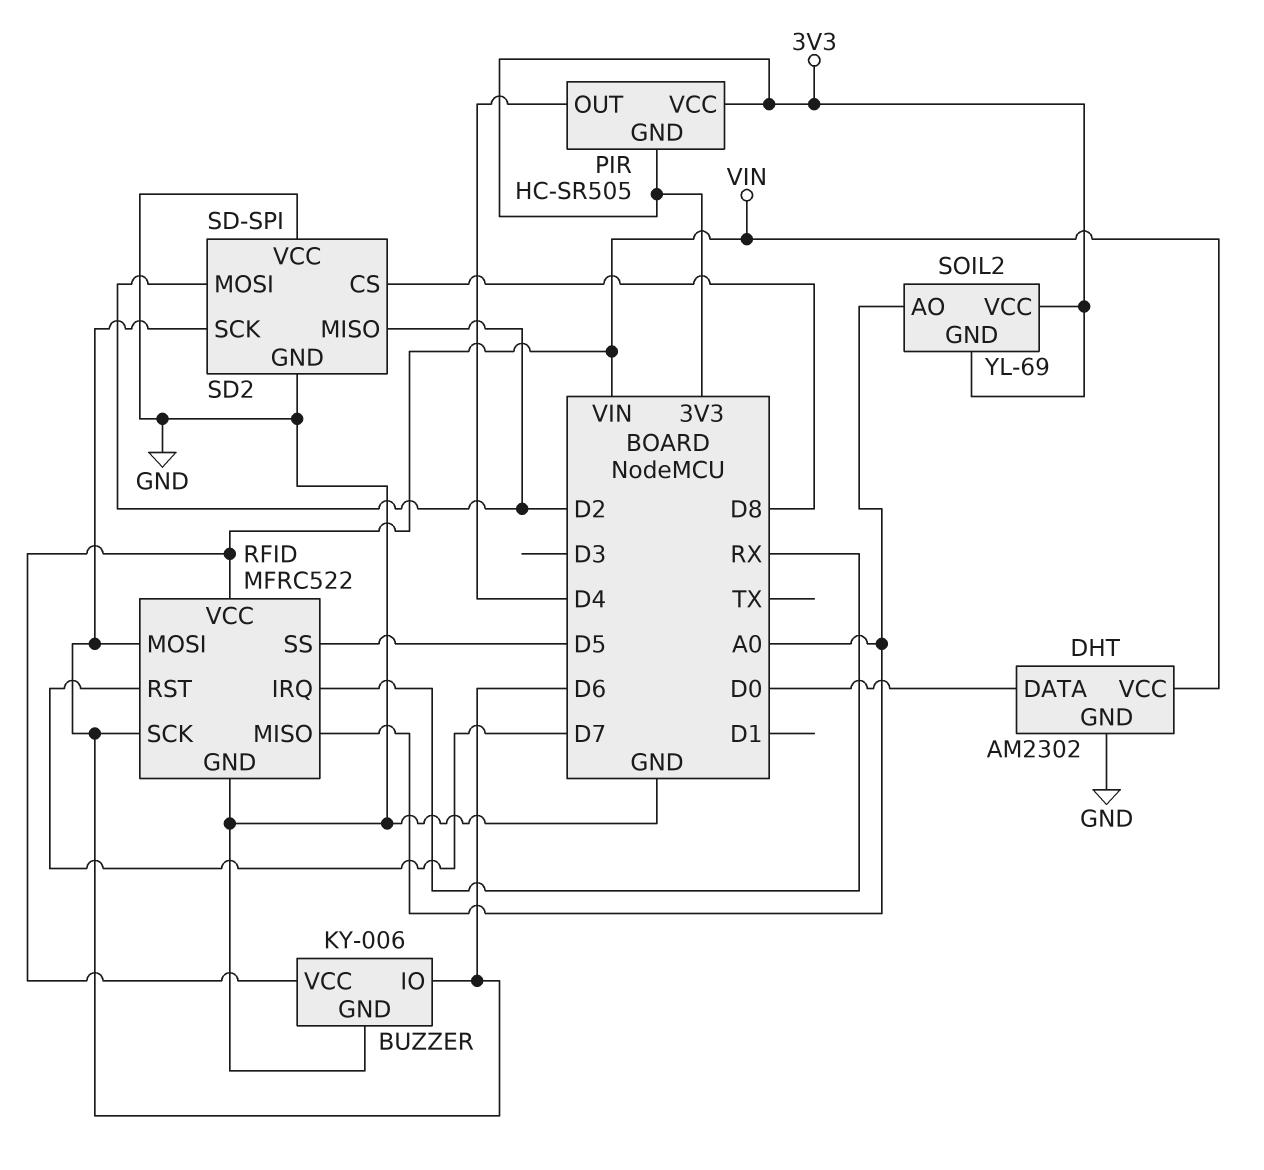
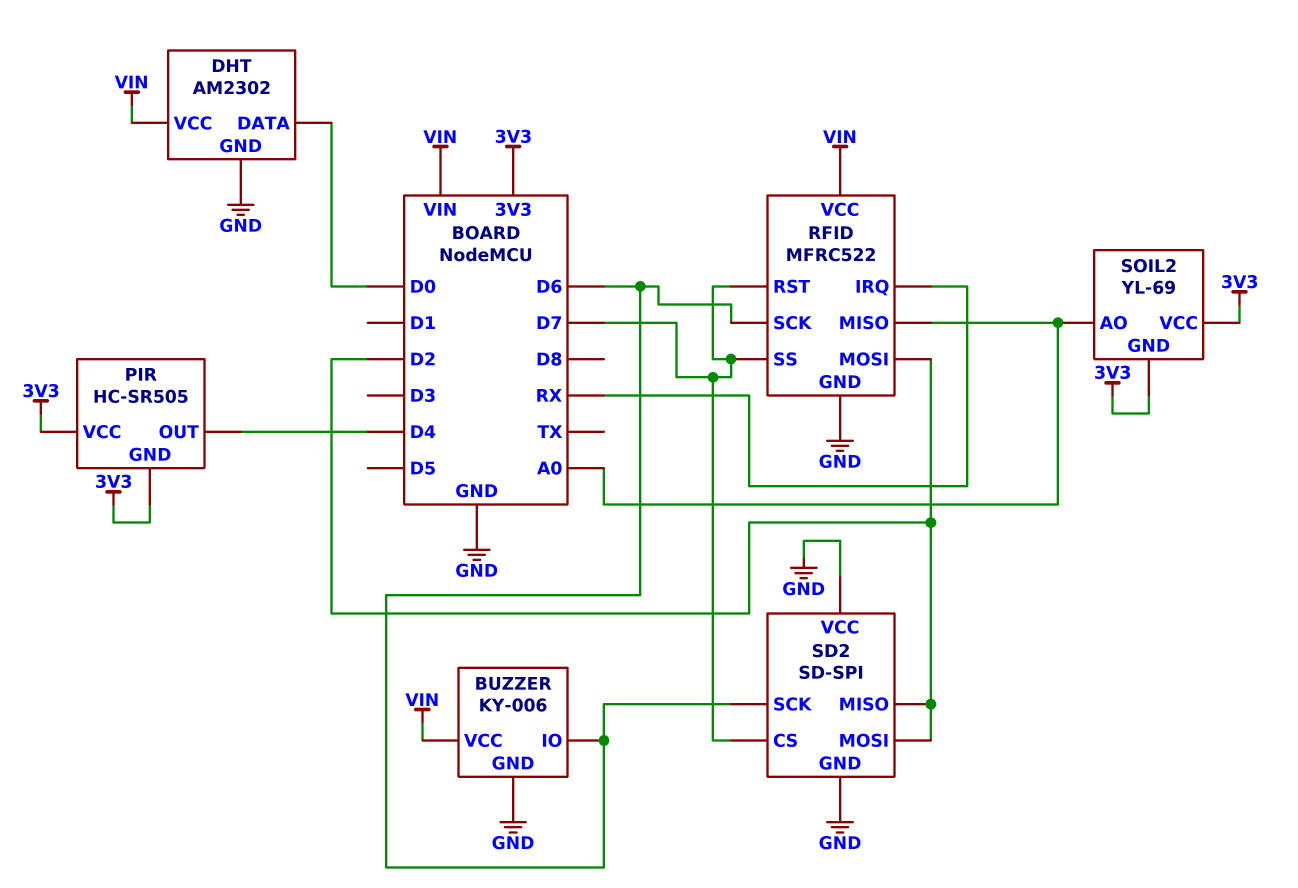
RFID pin MOSI: D6 -> D2
RFID pin SS: D5 -> D7
SD2 pin CS: D8 -> D7

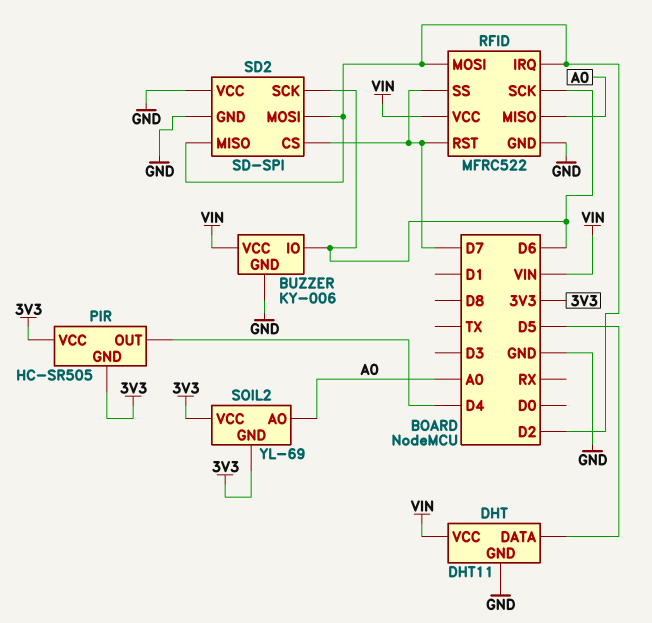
DHT: AM2302 -> DHT11
DHT pin DATA: D0 -> D5
RFID pin IRQ: RX -> D2

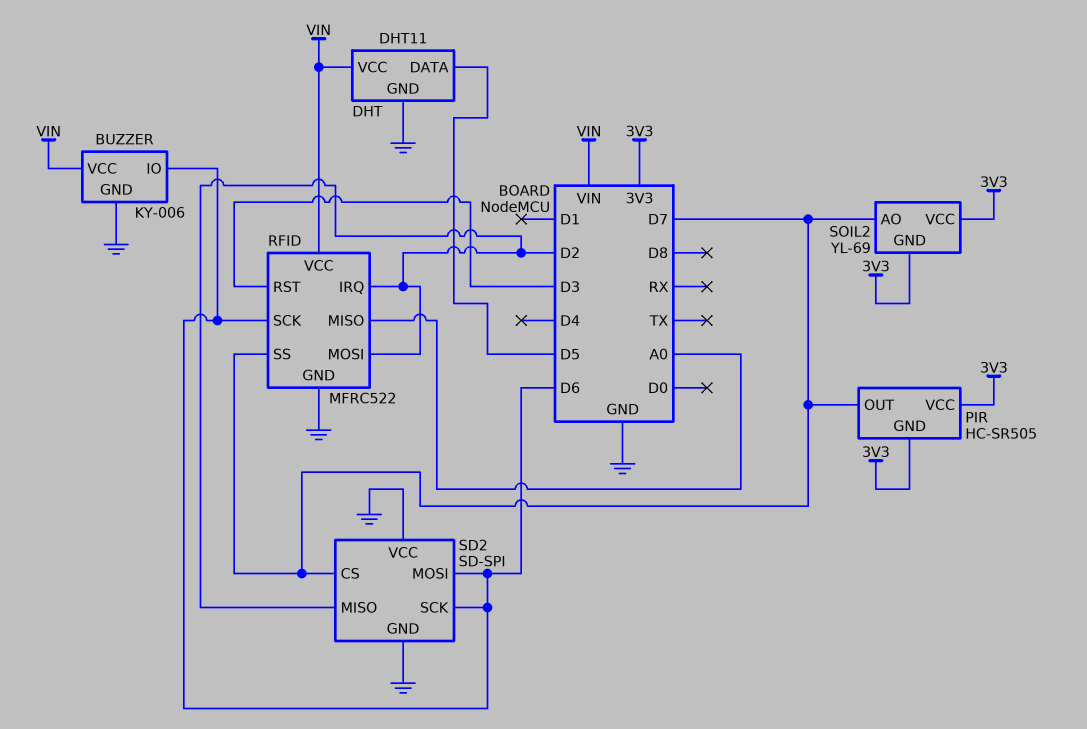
PIR pin OUT: D4 -> D7
RFID pin RST: D7 -> D3
SD2 pin MOSI: D2 -> D6
SOIL2 pin AO: A0 -> D7

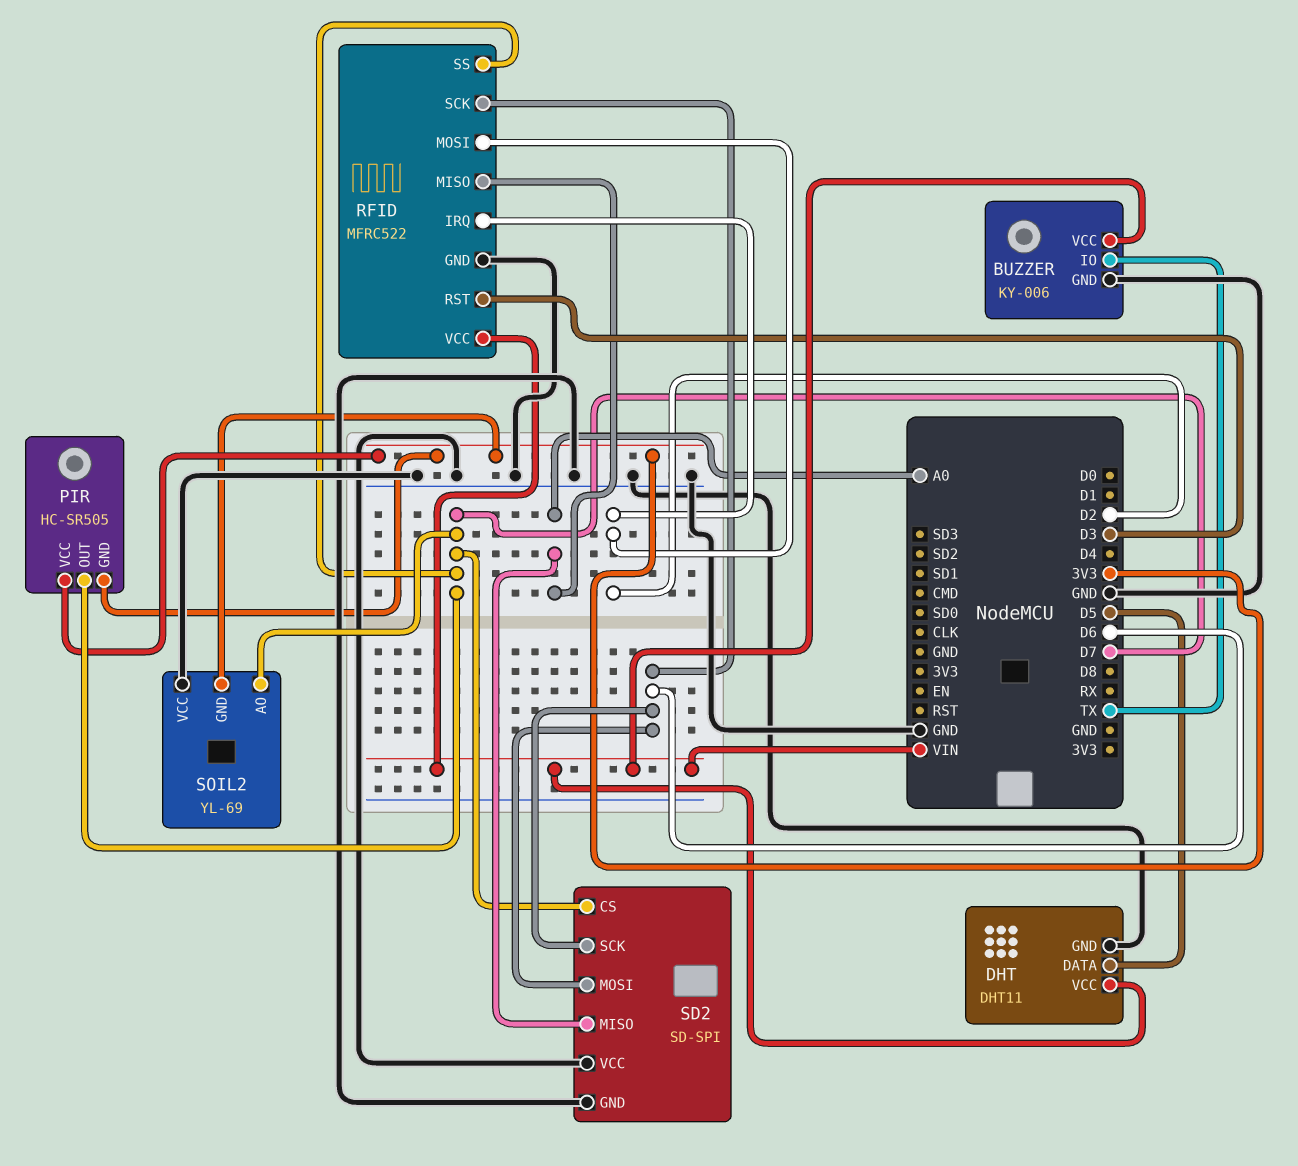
BUZZER pin IO: D6 -> TX
SD2 pin MISO: D2 -> A0
SOIL2 pin VCC: 3V3 -> GND

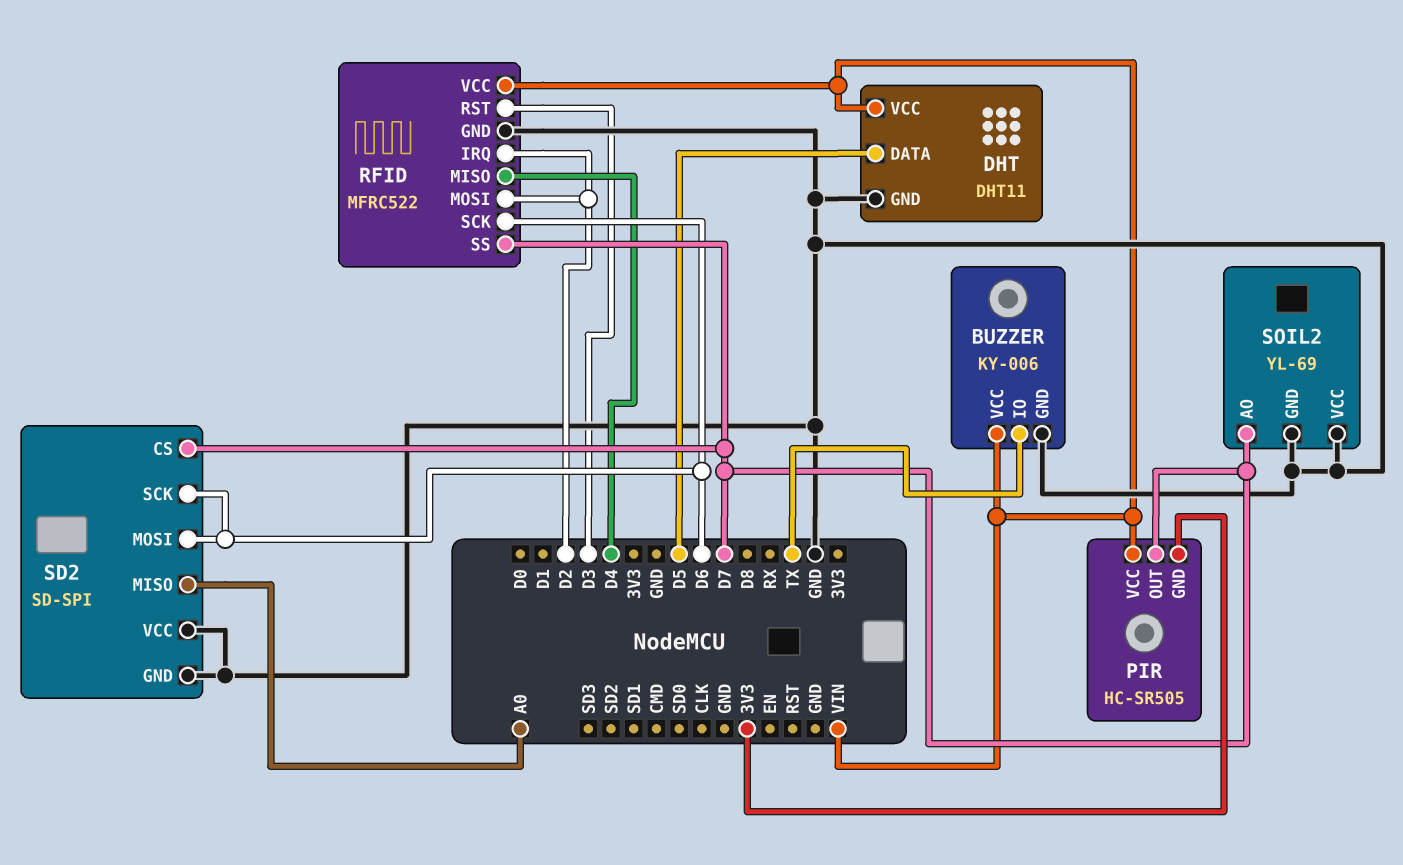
PIR pin VCC: 3V3 -> VIN
RFID pin MISO: A0 -> D4
SOIL2 pin GND: 3V3 -> GND

